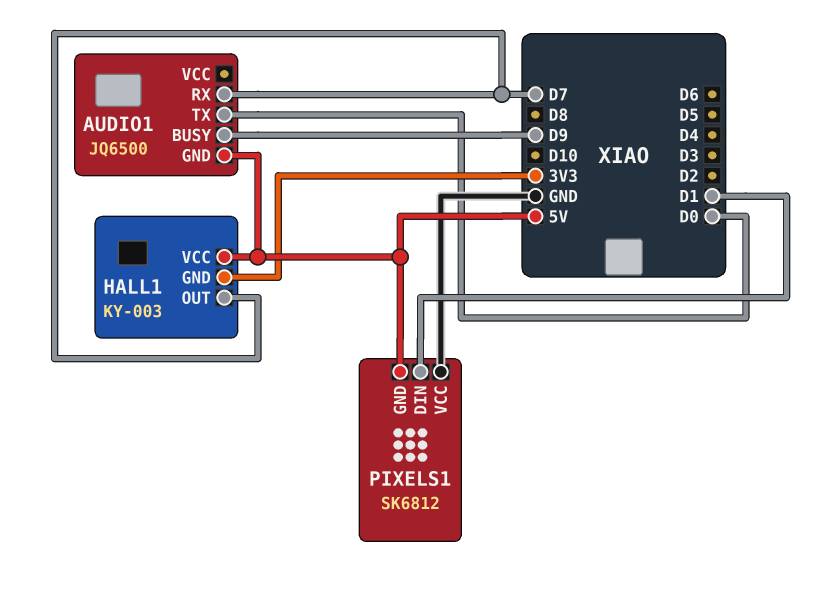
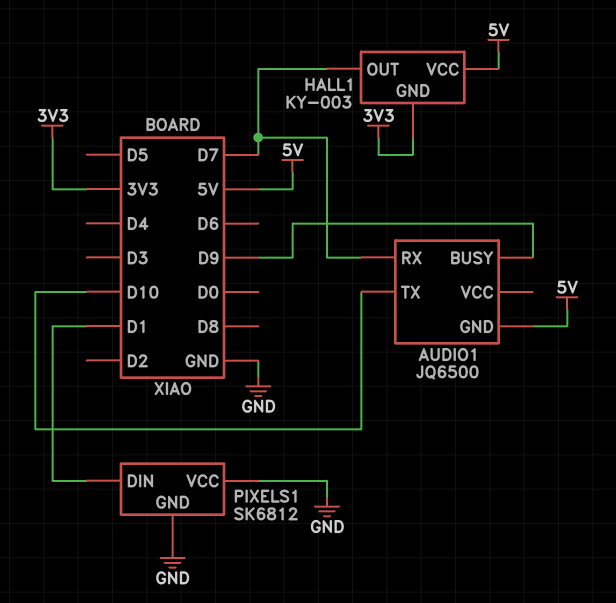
AUDIO1 pin TX: D0 -> D10
PIXELS1 pin GND: 5V -> GND

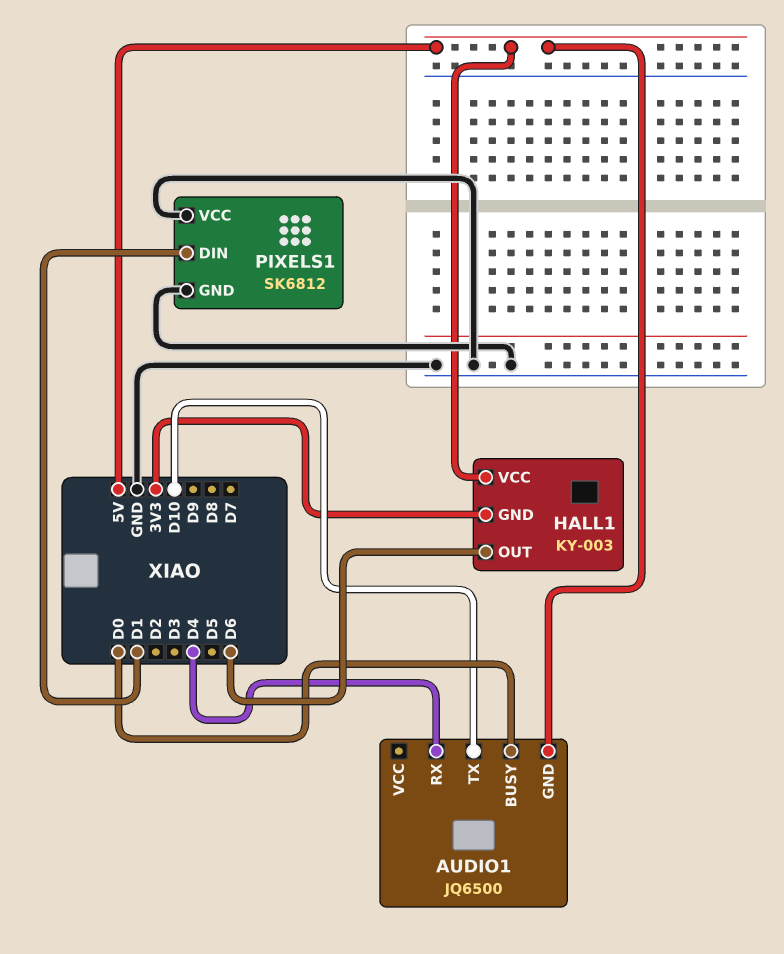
AUDIO1 pin BUSY: D9 -> D0
AUDIO1 pin RX: D7 -> D4
HALL1 pin OUT: D7 -> D6

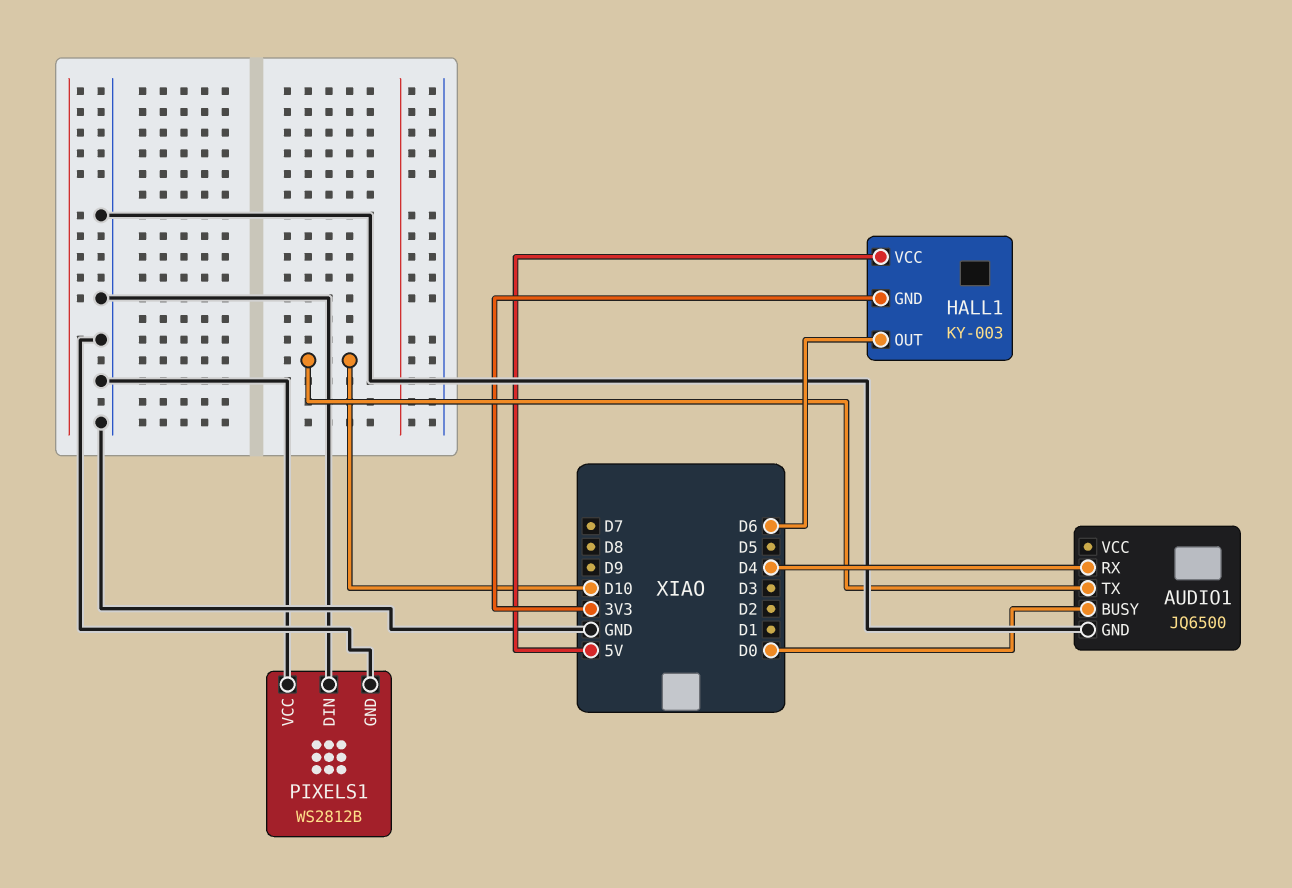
AUDIO1 pin GND: 5V -> GND
PIXELS1: SK6812 -> WS2812B
PIXELS1 pin DIN: D1 -> GND

